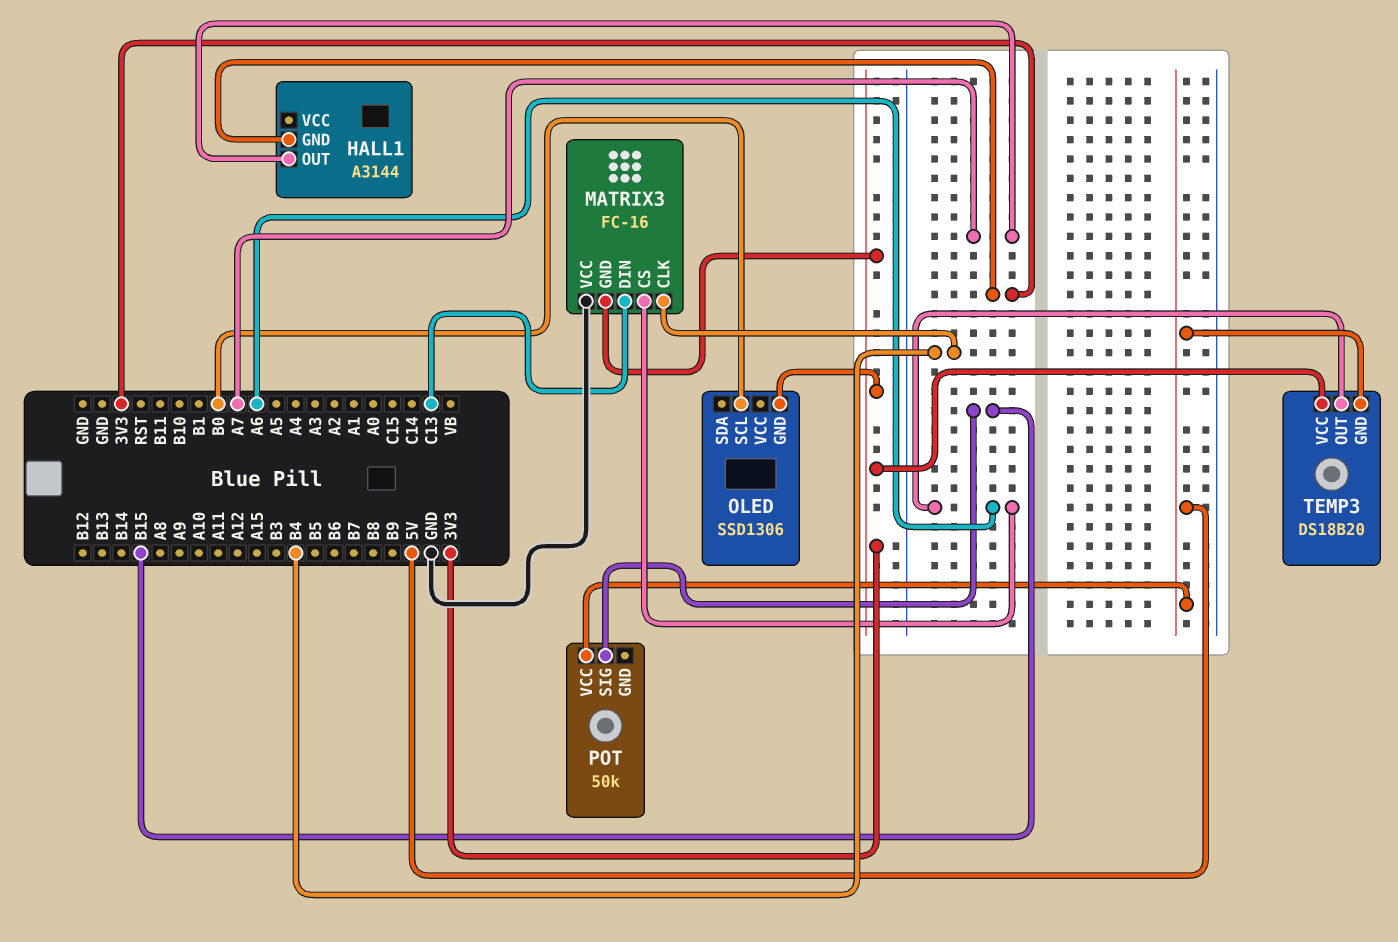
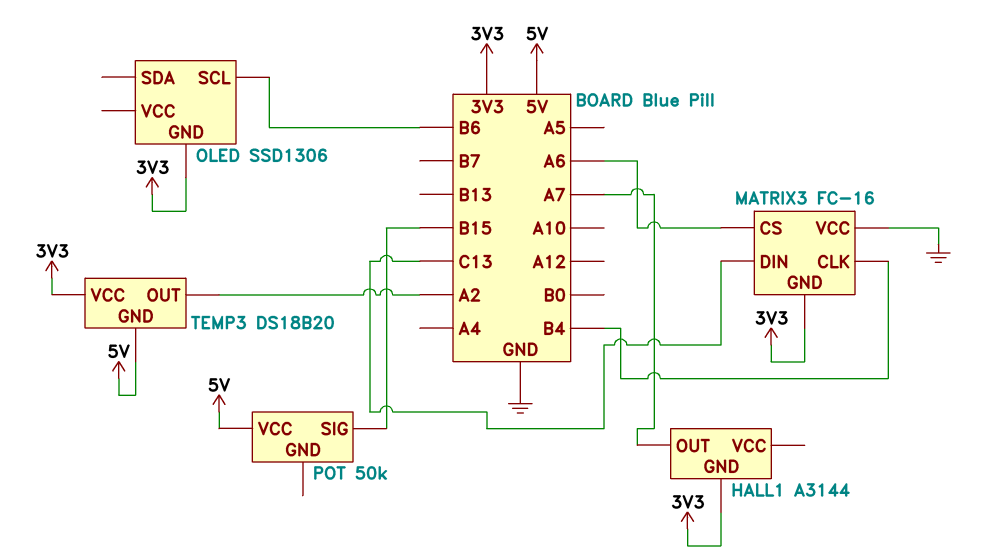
OLED pin SCL: B0 -> B6
TEMP3 pin OUT: A6 -> A2

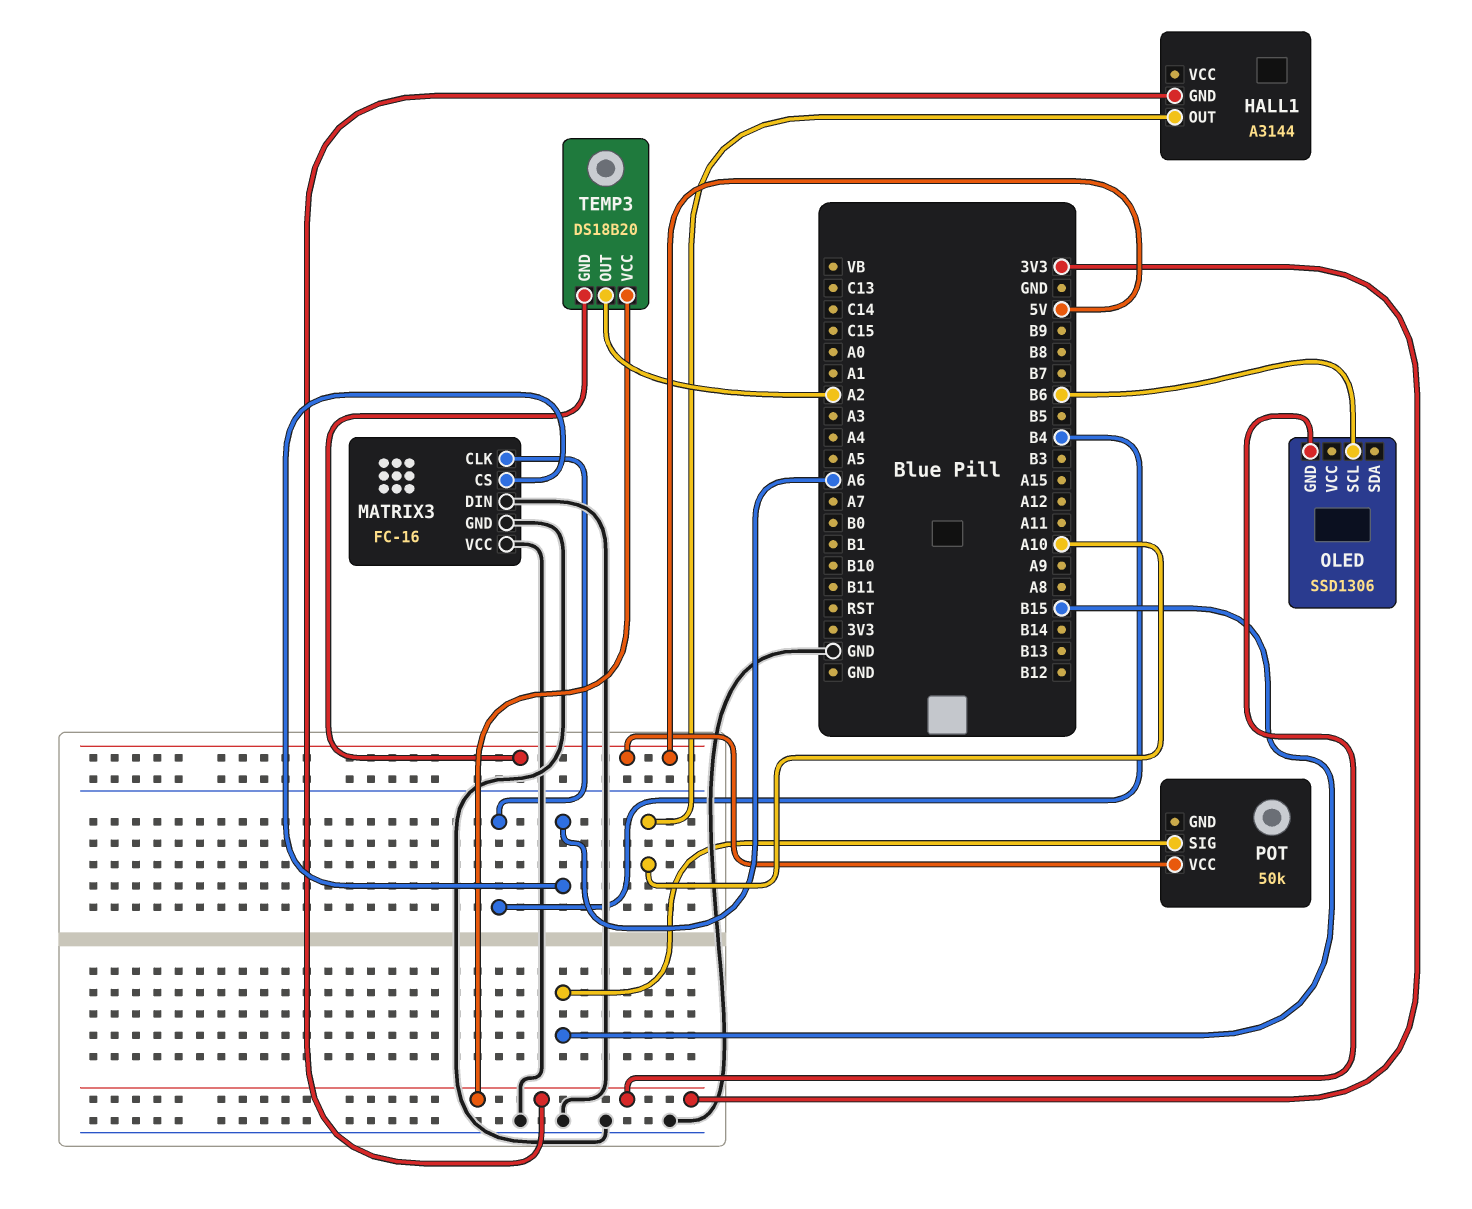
HALL1 pin OUT: A7 -> A10
MATRIX3 pin DIN: C13 -> GND
MATRIX3 pin GND: 3V3 -> GND

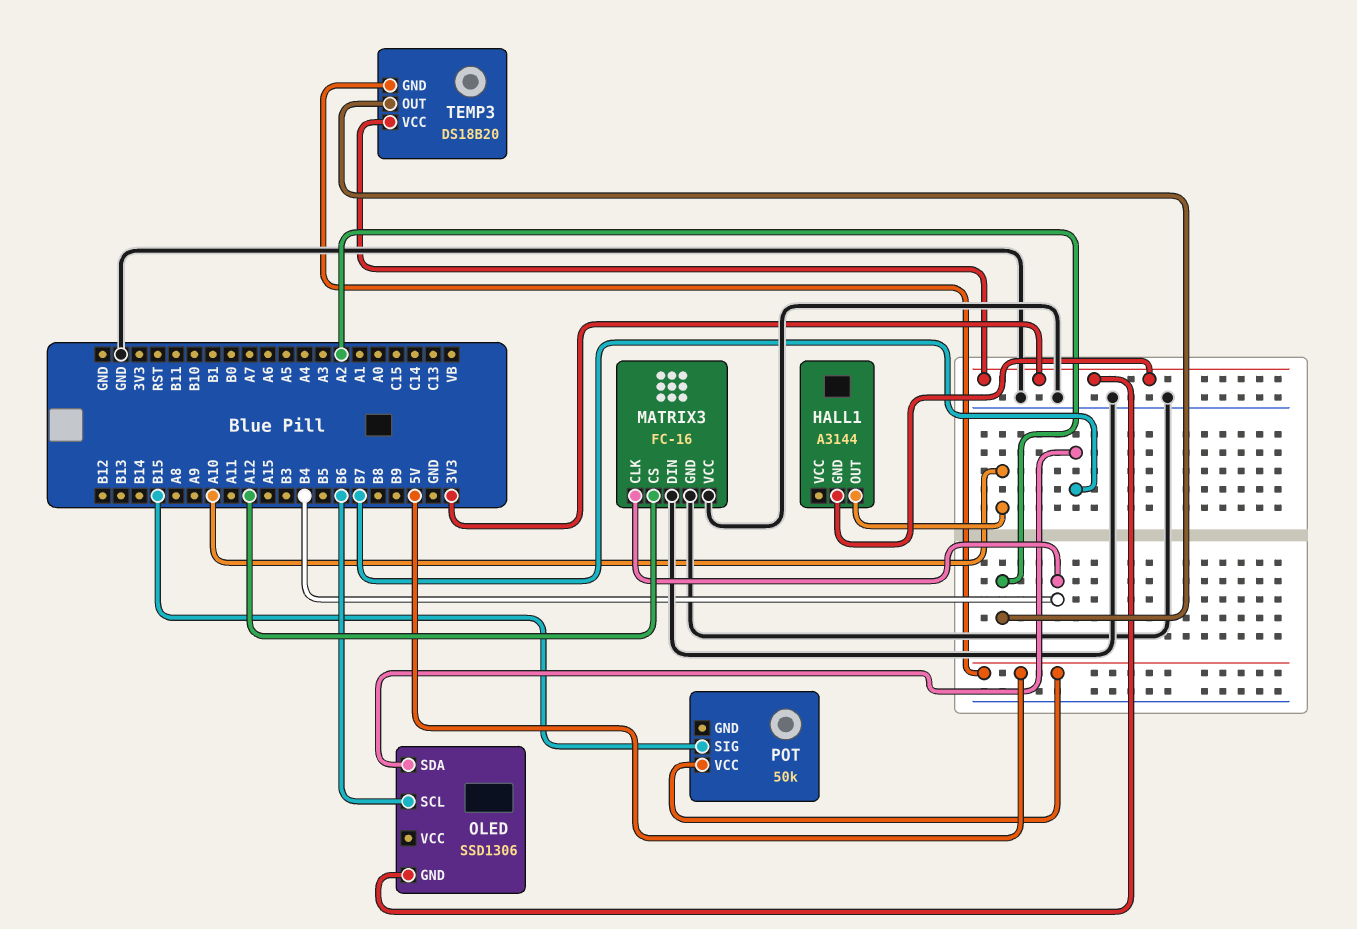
MATRIX3 pin CS: A6 -> A12
OLED pin SDA: none -> B7

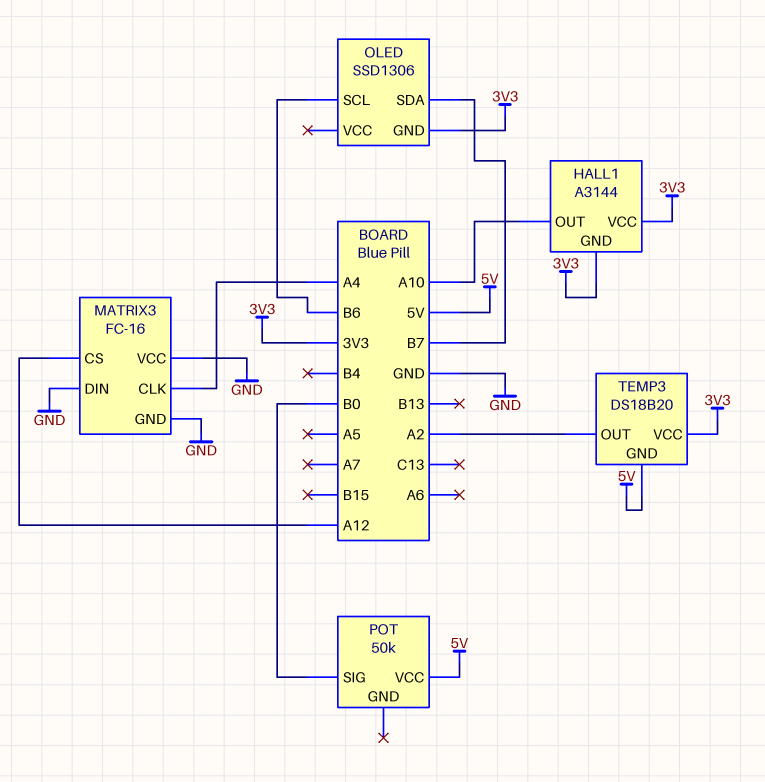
HALL1 pin VCC: none -> 3V3
MATRIX3 pin CLK: B4 -> A4
POT pin SIG: B15 -> B0

